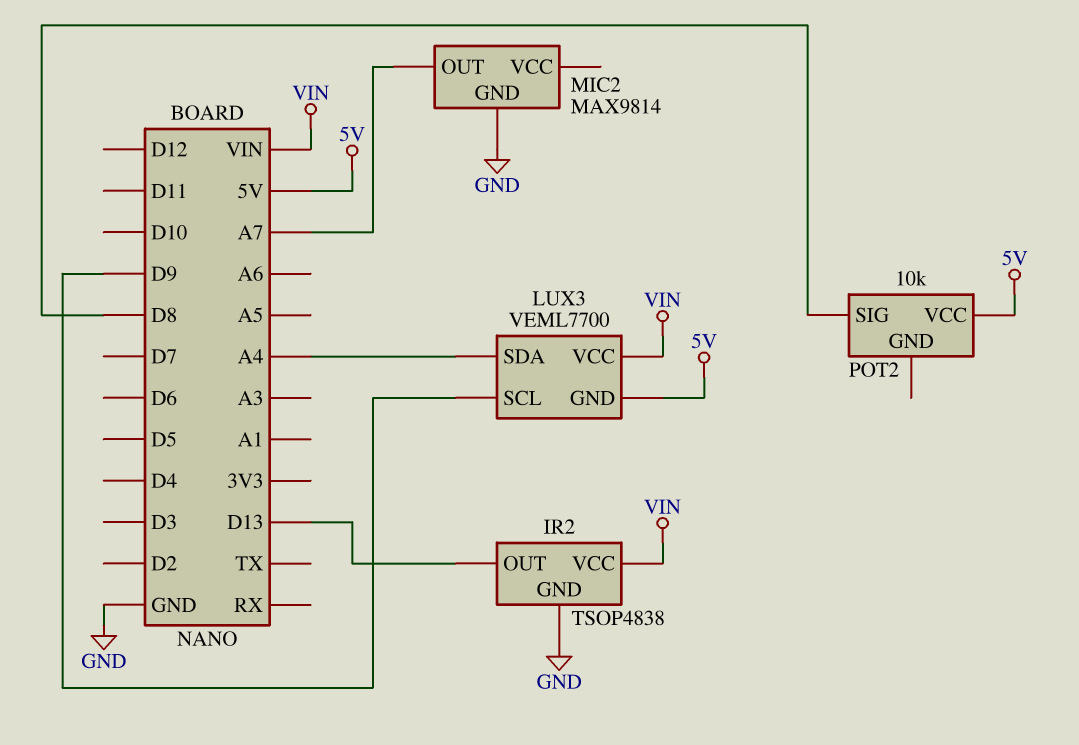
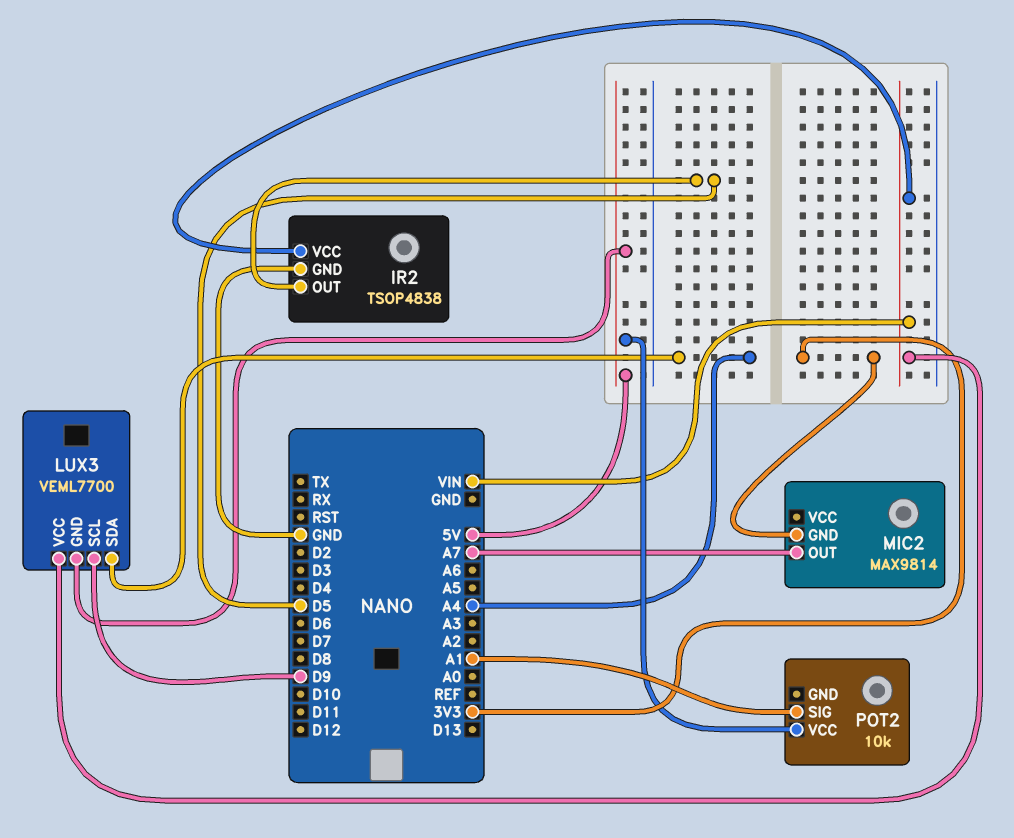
IR2 pin OUT: D13 -> D5
MIC2 pin GND: GND -> 3V3
POT2 pin SIG: D8 -> A1

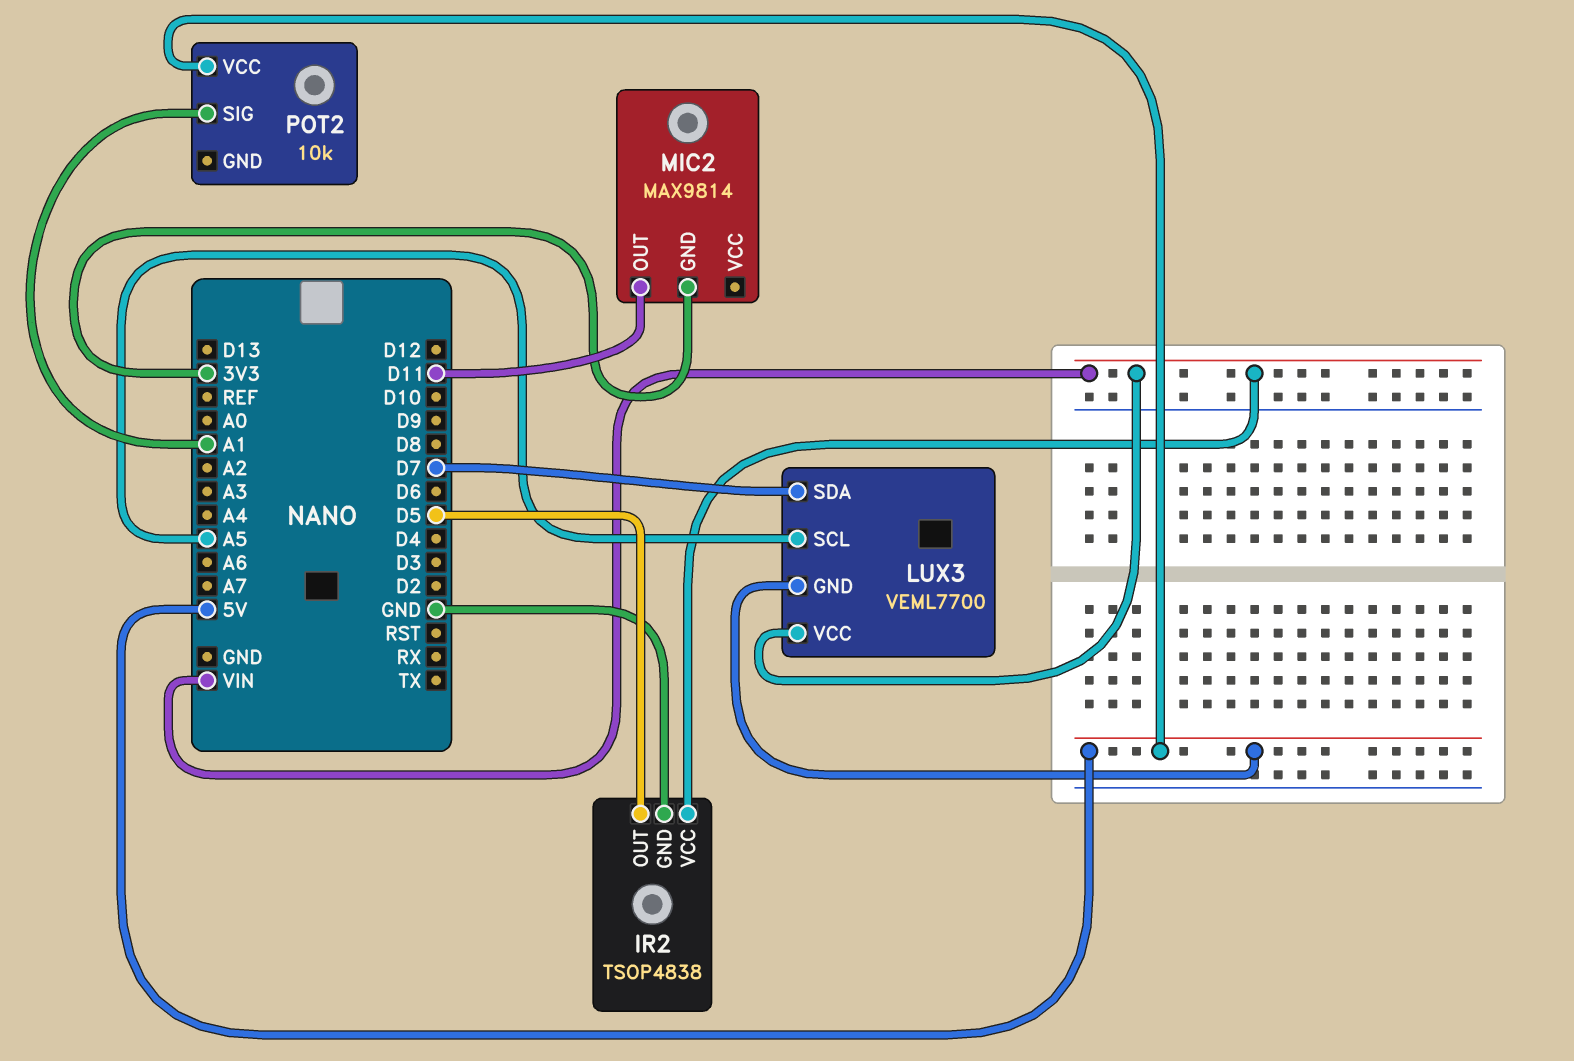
LUX3 pin SCL: D9 -> A5
LUX3 pin SDA: A4 -> D7
MIC2 pin OUT: A7 -> D11

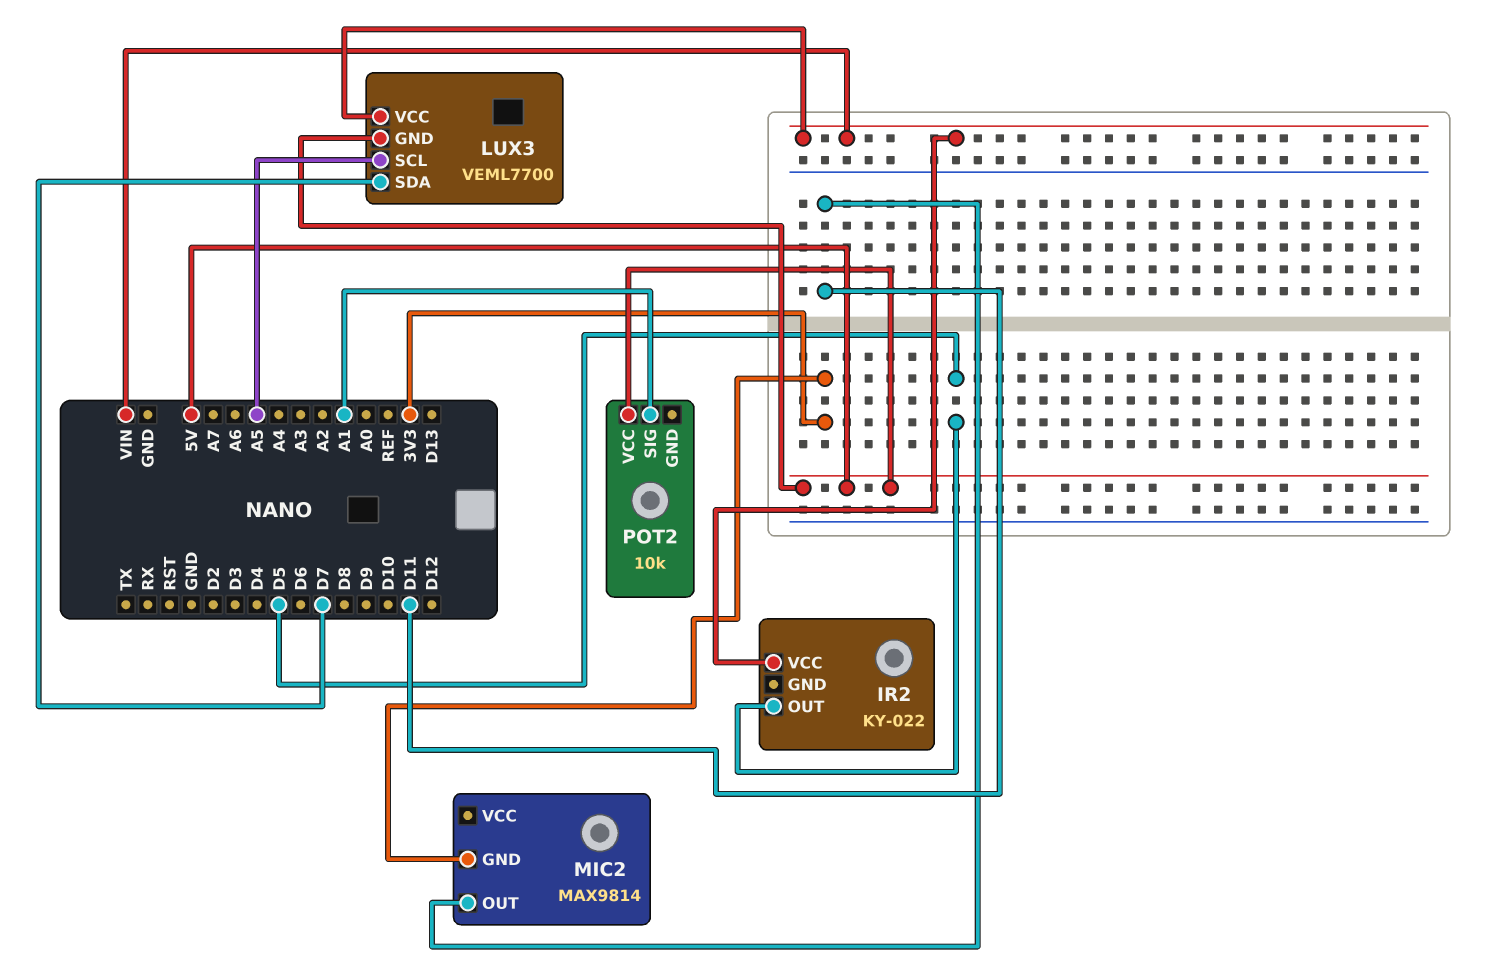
IR2: TSOP4838 -> KY-022
IR2 pin GND: GND -> none

